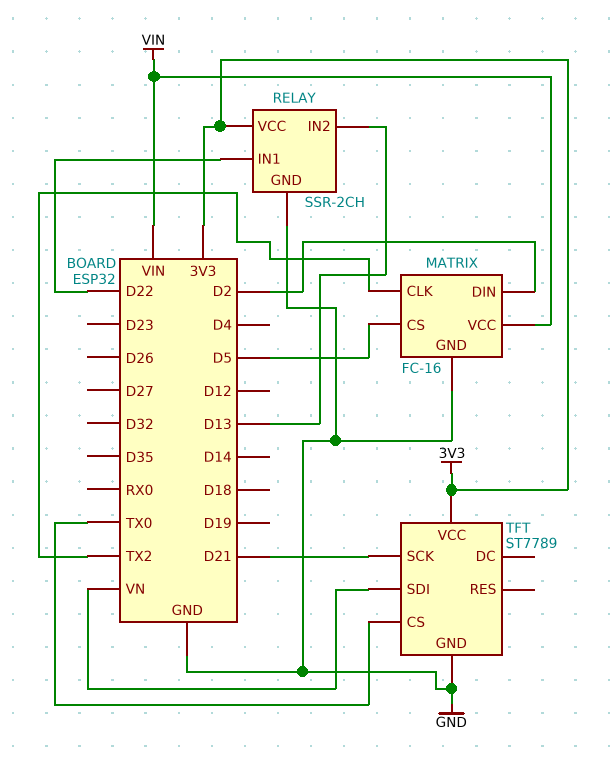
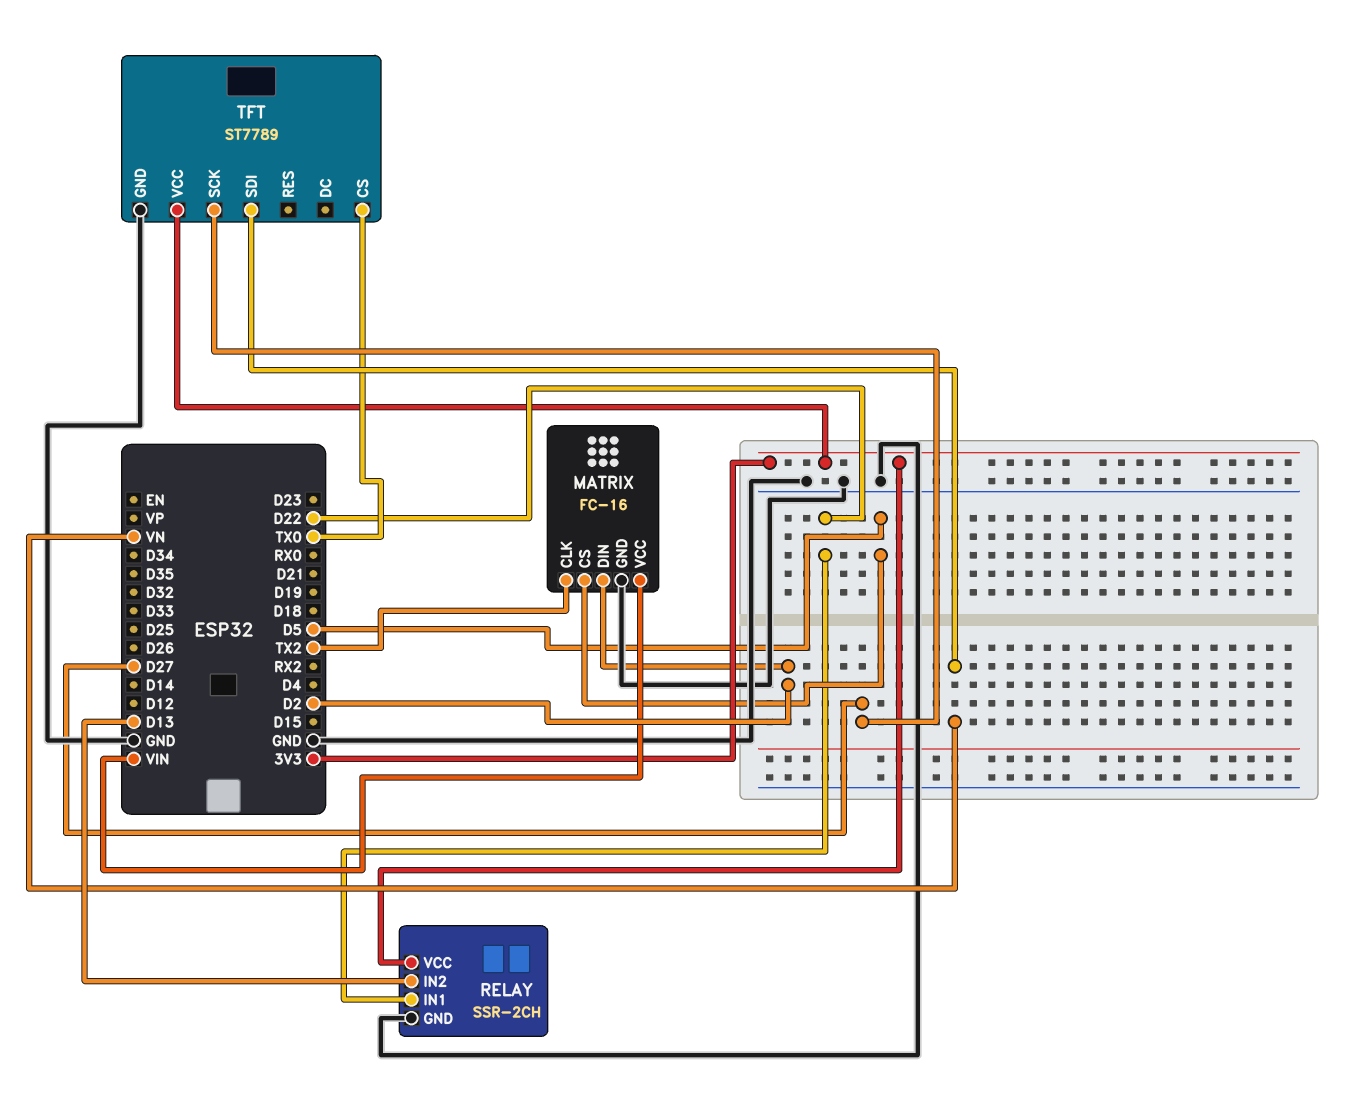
TFT pin SCK: D21 -> D27

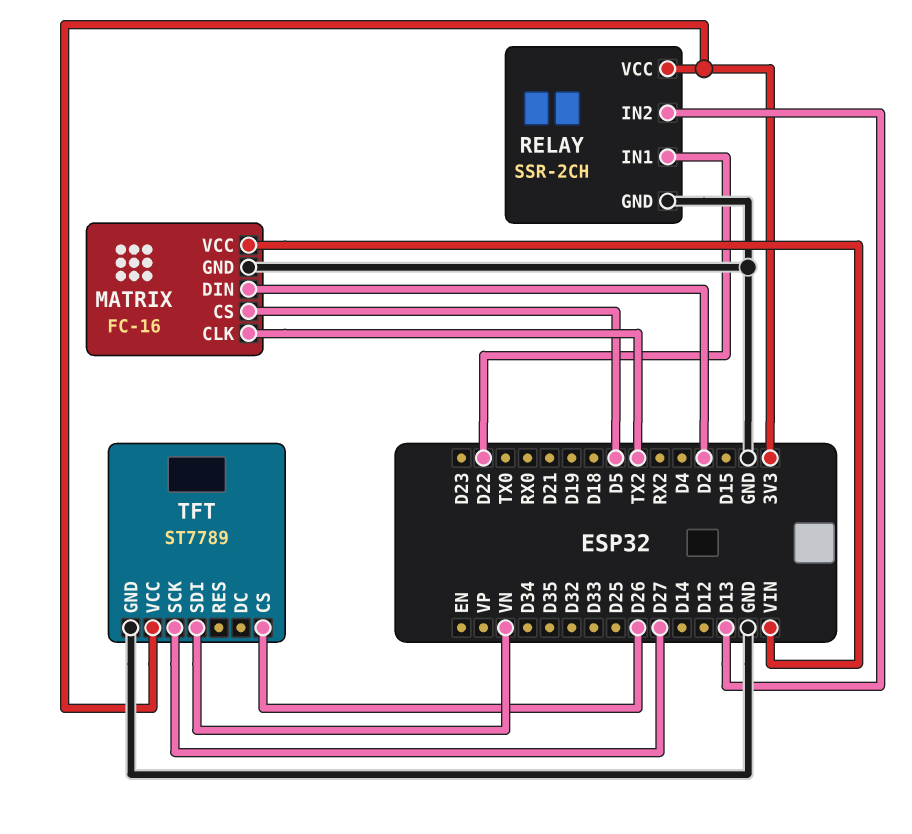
TFT pin CS: TX0 -> D26

